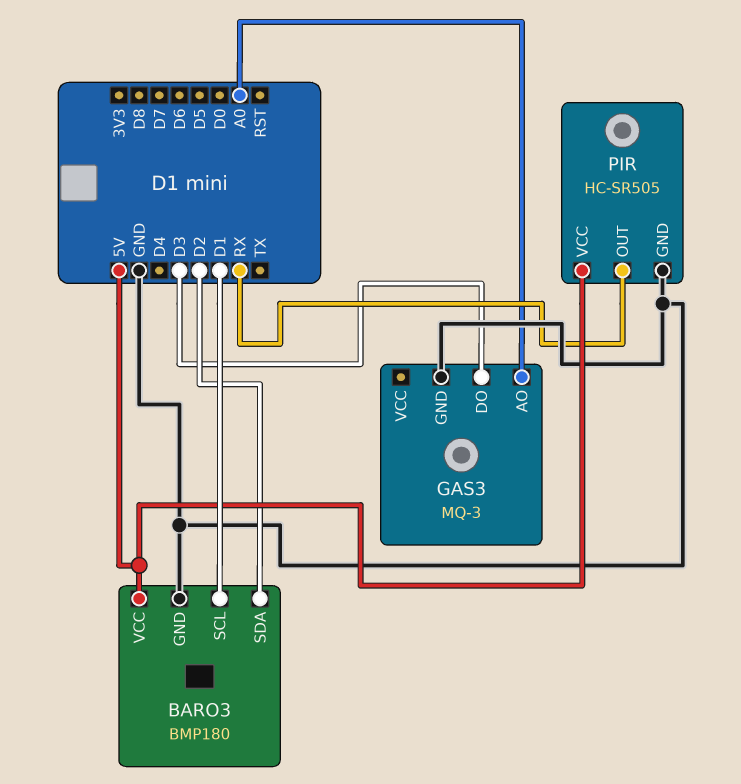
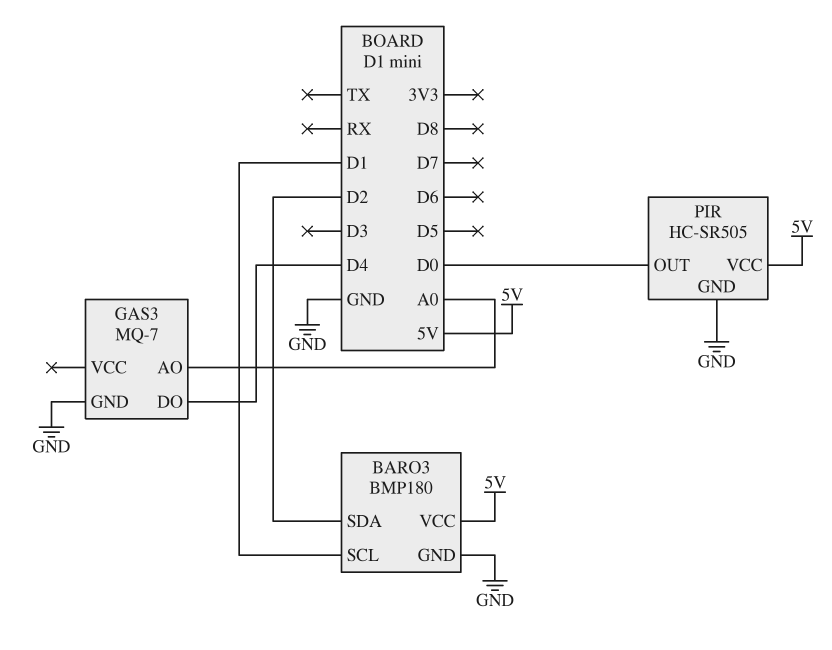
GAS3: MQ-3 -> MQ-7
GAS3 pin DO: D3 -> D4
PIR pin OUT: RX -> D0

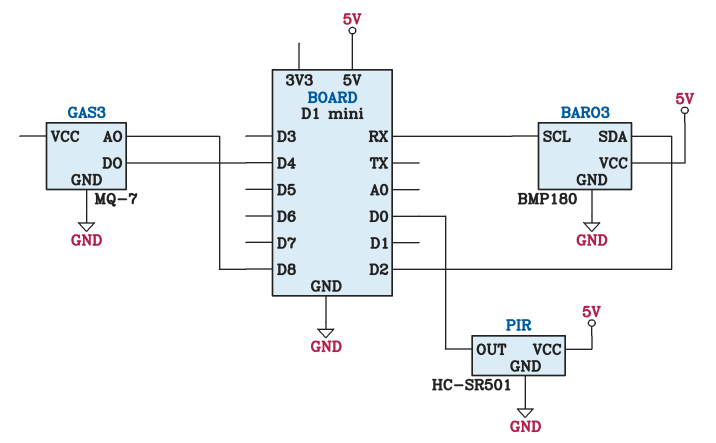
BARO3 pin SCL: D1 -> RX
GAS3 pin AO: A0 -> D8
PIR: HC-SR505 -> HC-SR501

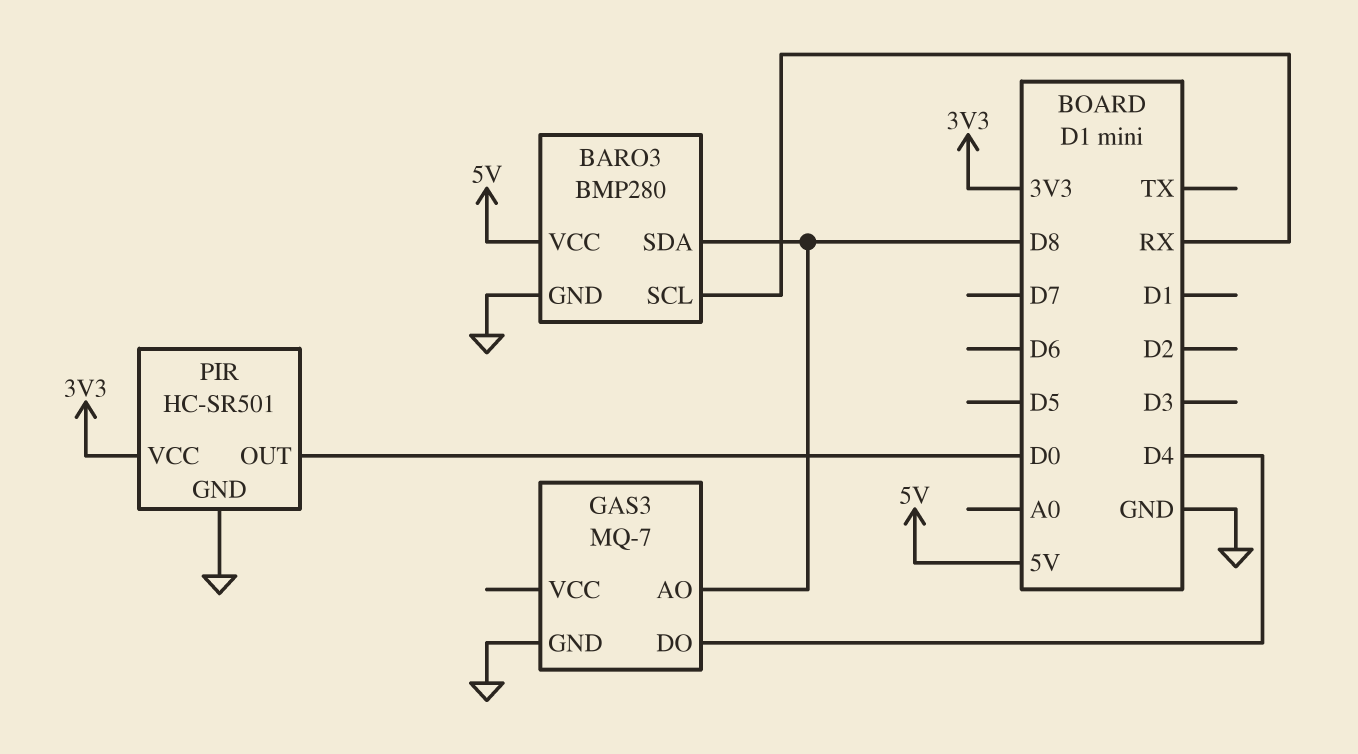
BARO3: BMP180 -> BMP280
BARO3 pin SDA: D2 -> D8
PIR pin VCC: 5V -> 3V3

